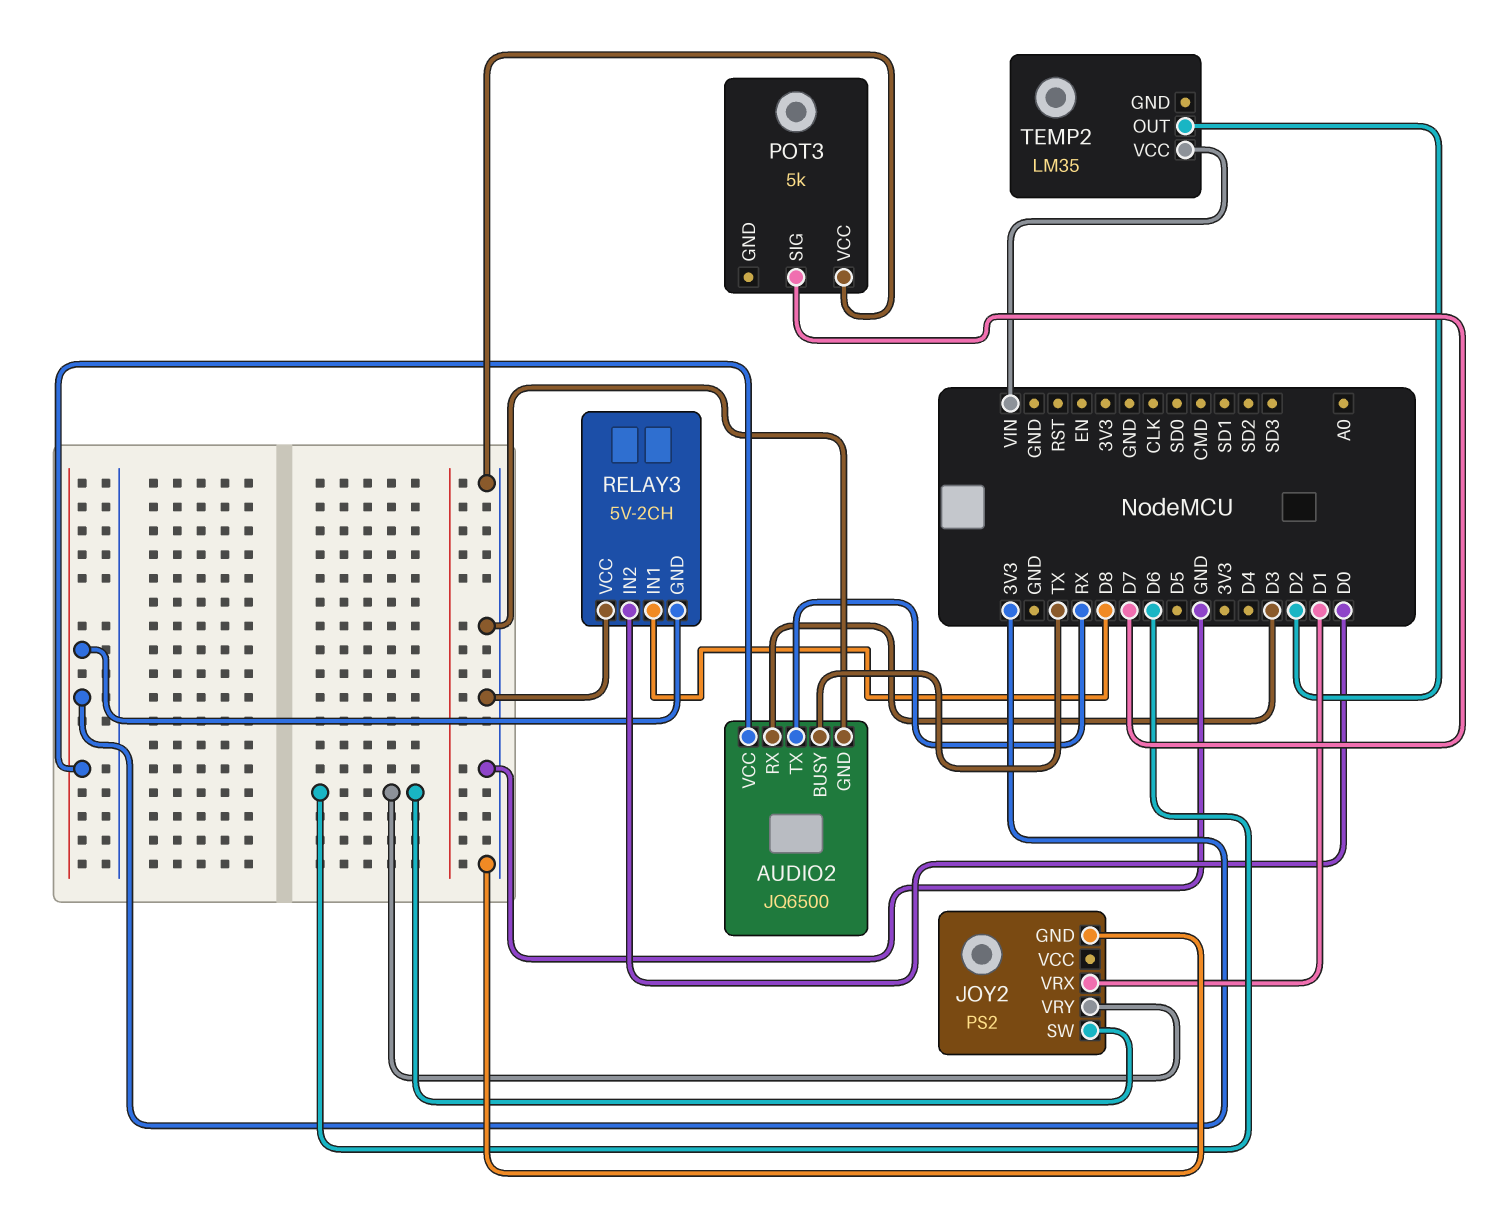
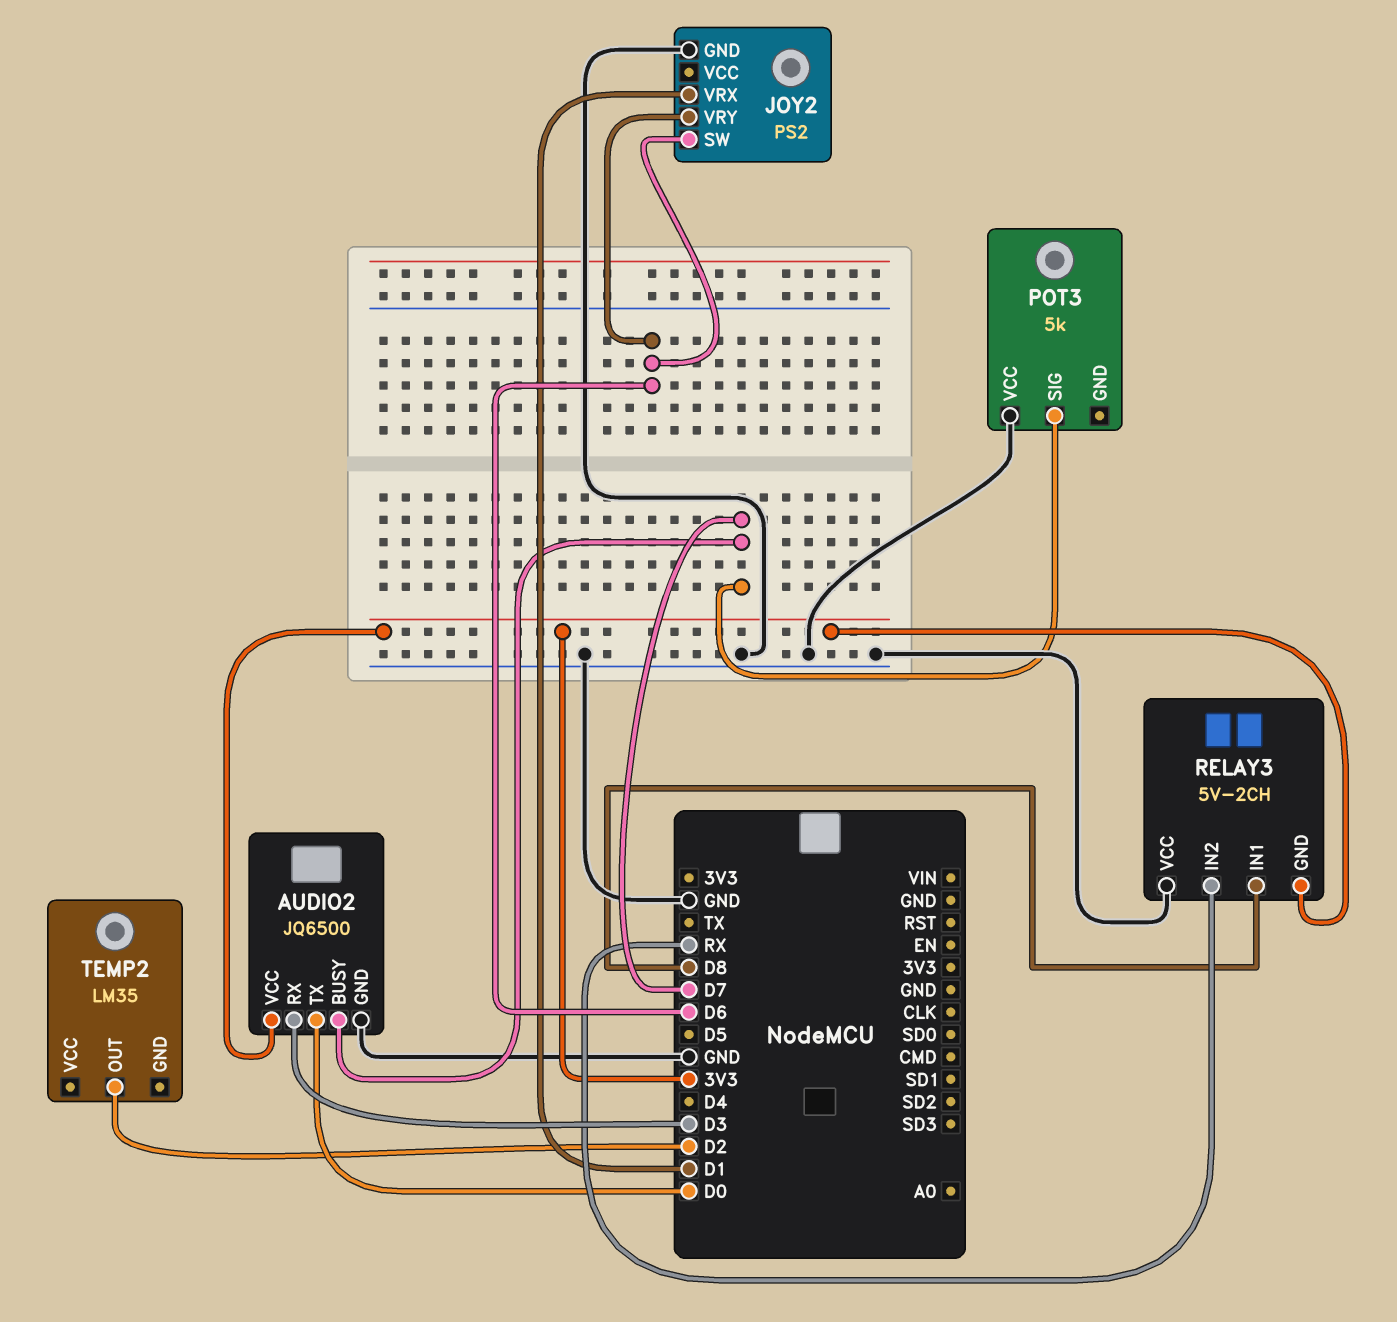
AUDIO2 pin BUSY: TX -> D7
AUDIO2 pin TX: RX -> D0
RELAY3 pin IN2: D0 -> RX
TEMP2 pin VCC: VIN -> none

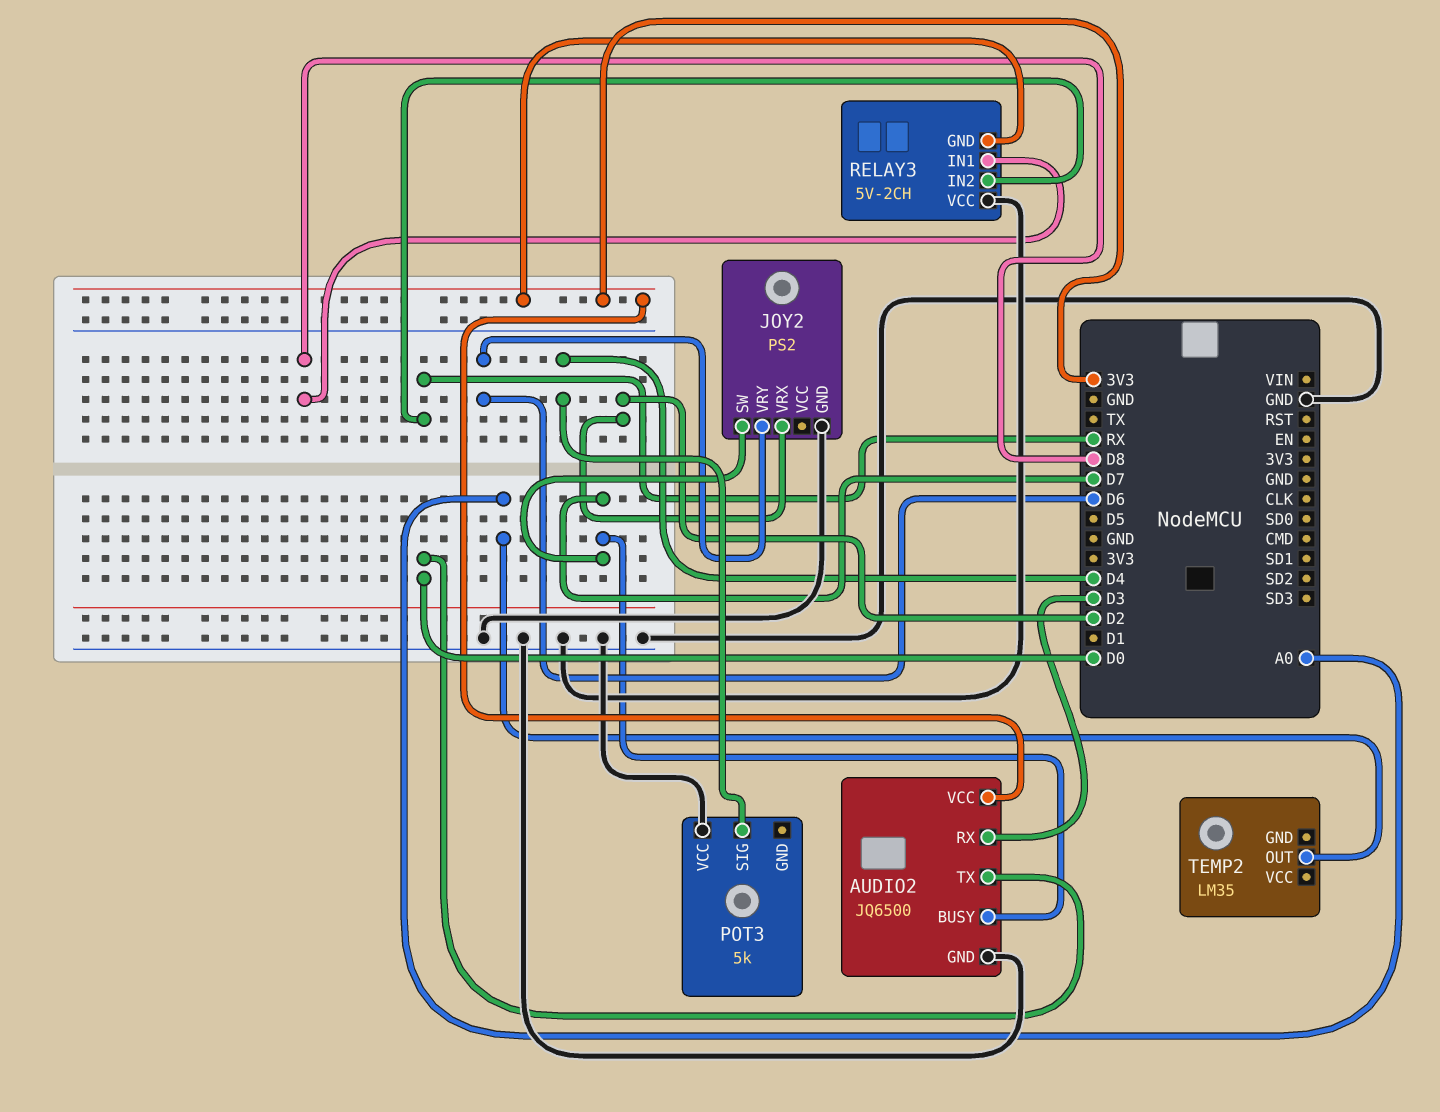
JOY2 pin SW: D6 -> D7
JOY2 pin VRX: D1 -> D2
POT3 pin SIG: D7 -> D4
TEMP2 pin OUT: D2 -> A0

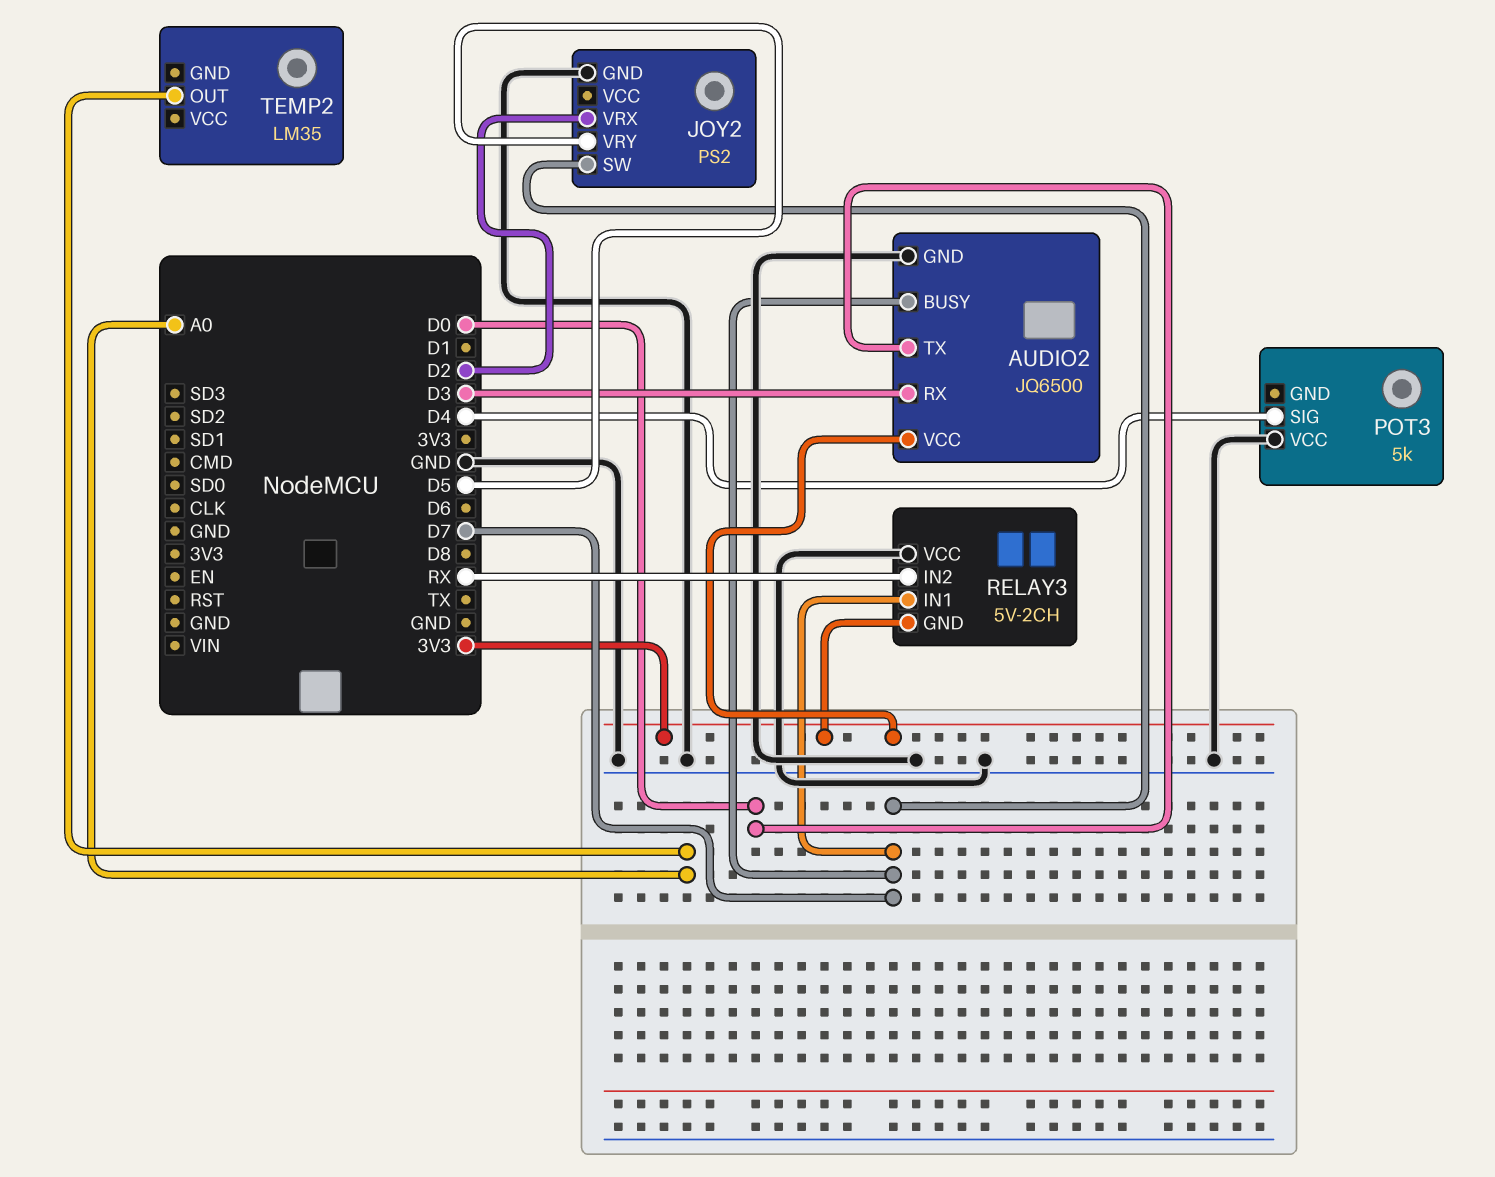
JOY2 pin VRY: D6 -> D5
RELAY3 pin IN1: D8 -> D7

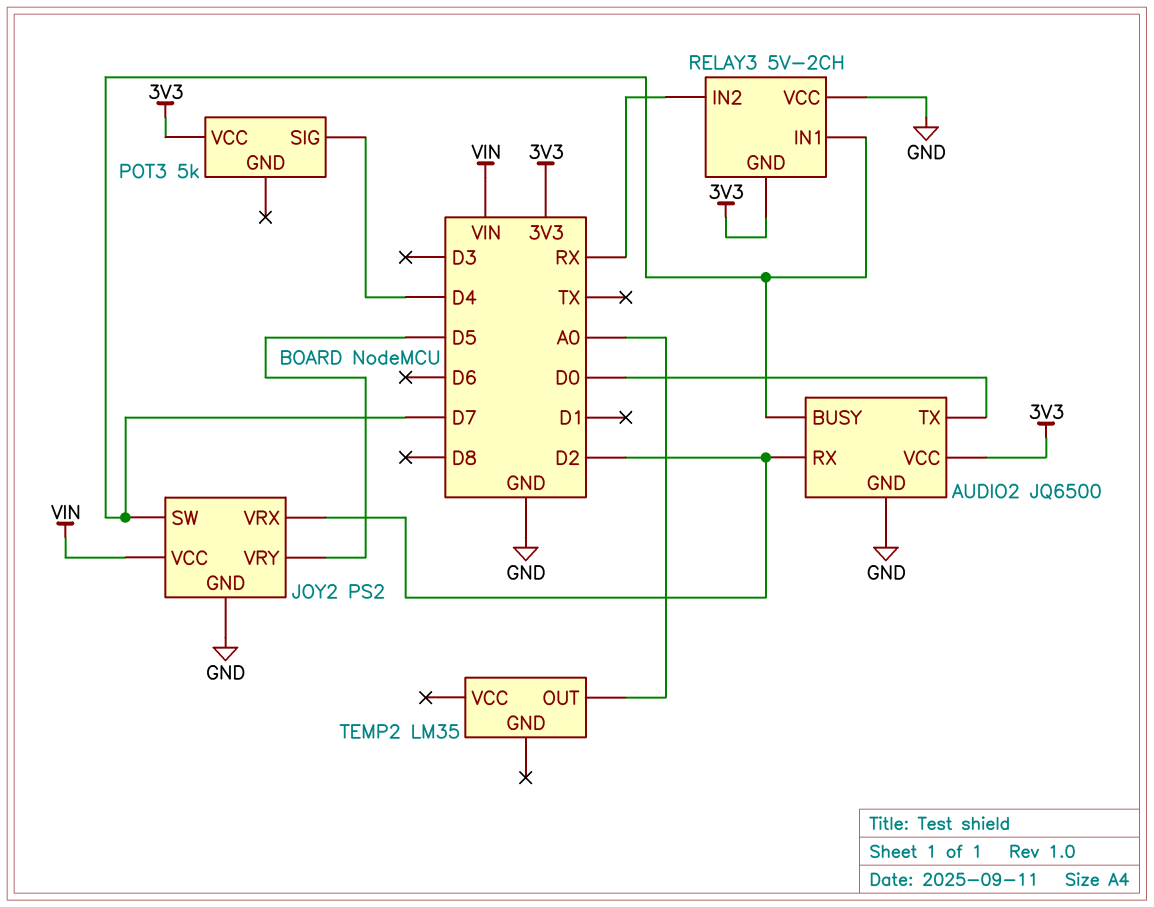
AUDIO2 pin RX: D3 -> D2
JOY2 pin VCC: none -> VIN
POT3 pin VCC: GND -> 3V3

